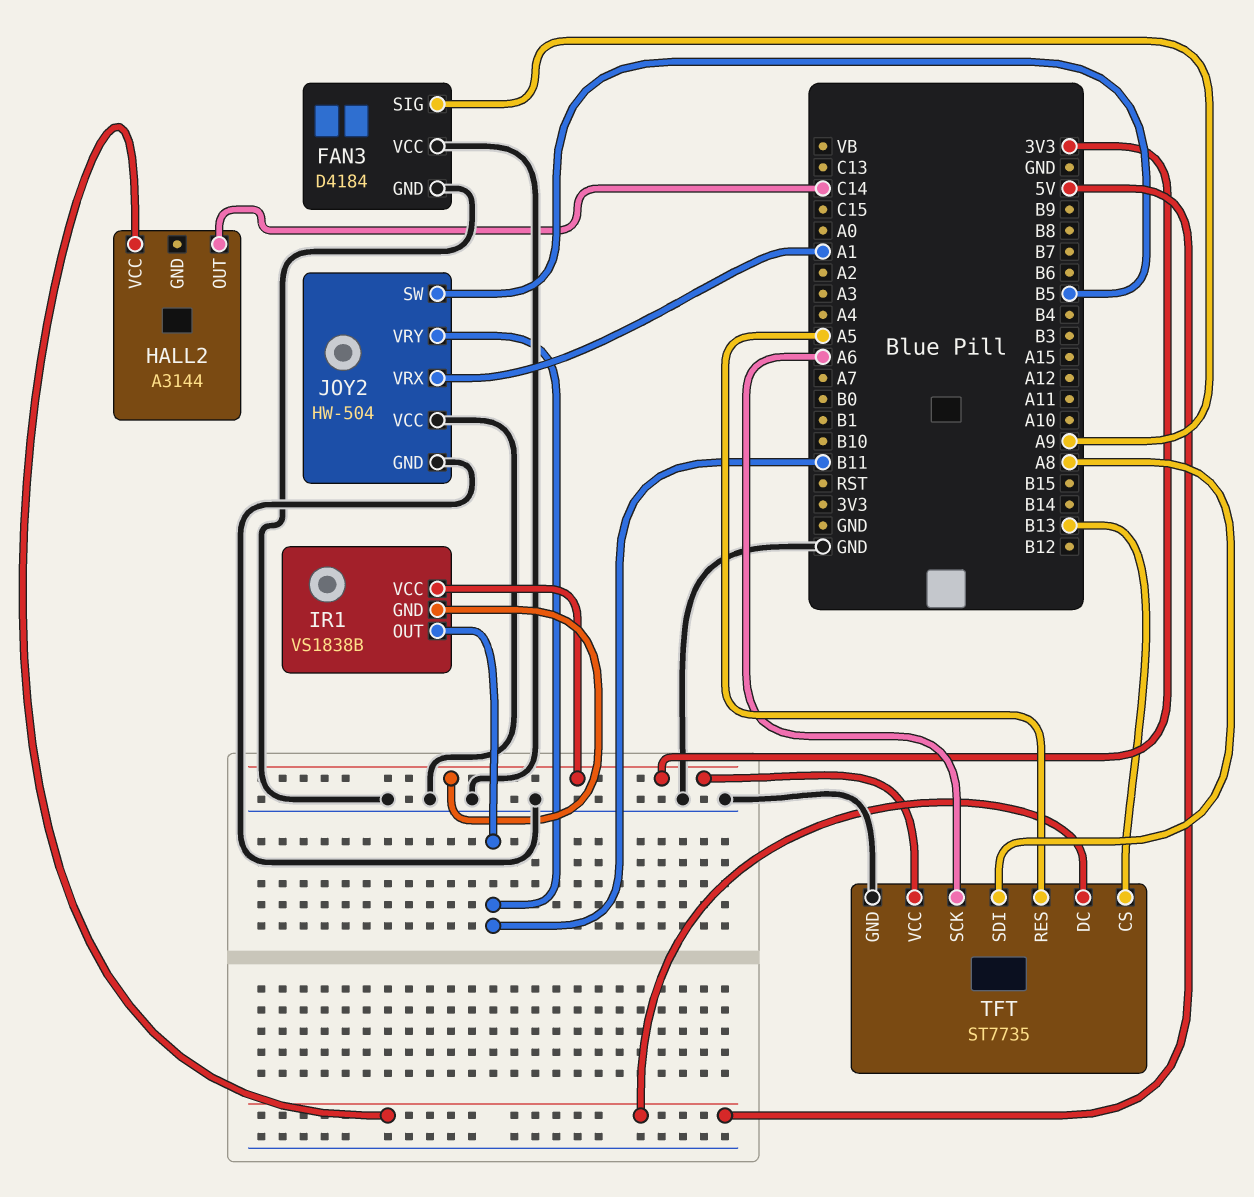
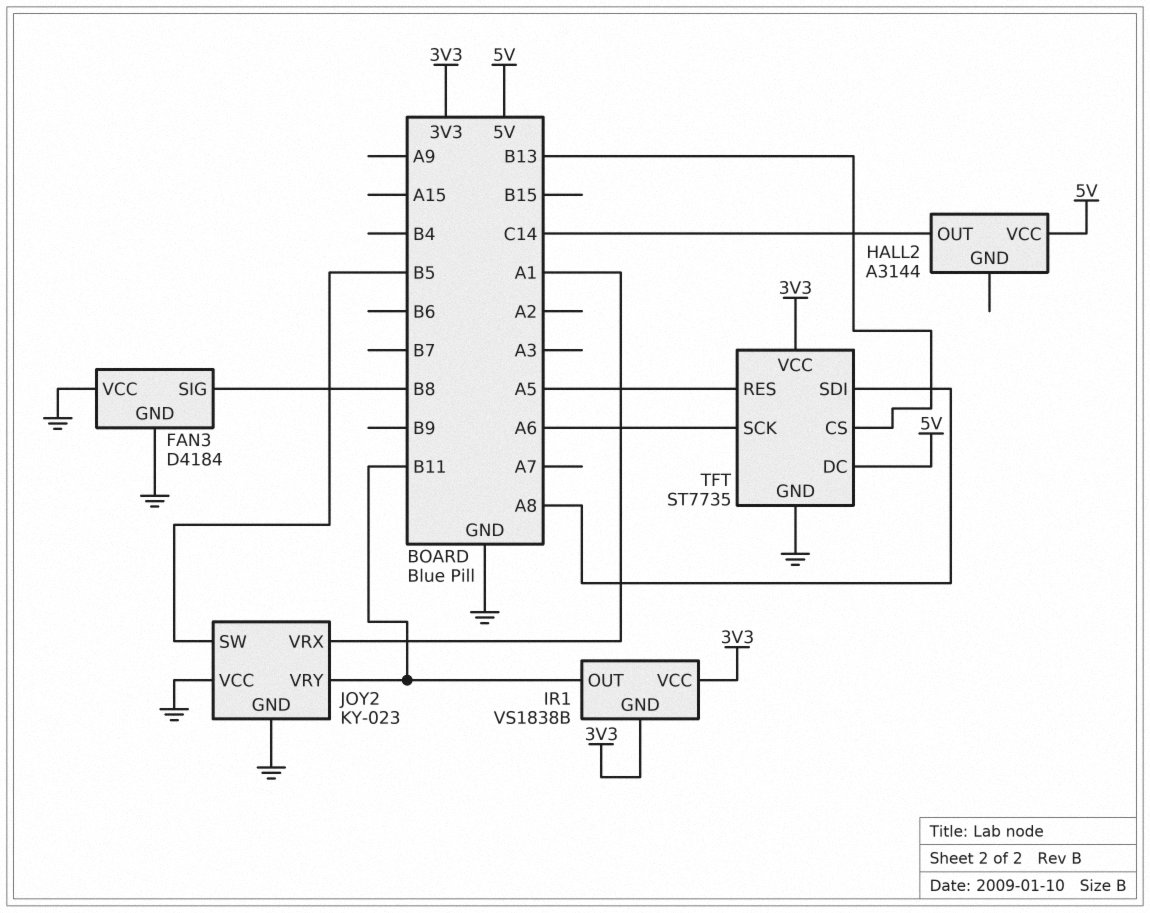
FAN3 pin SIG: A9 -> B8
JOY2: HW-504 -> KY-023

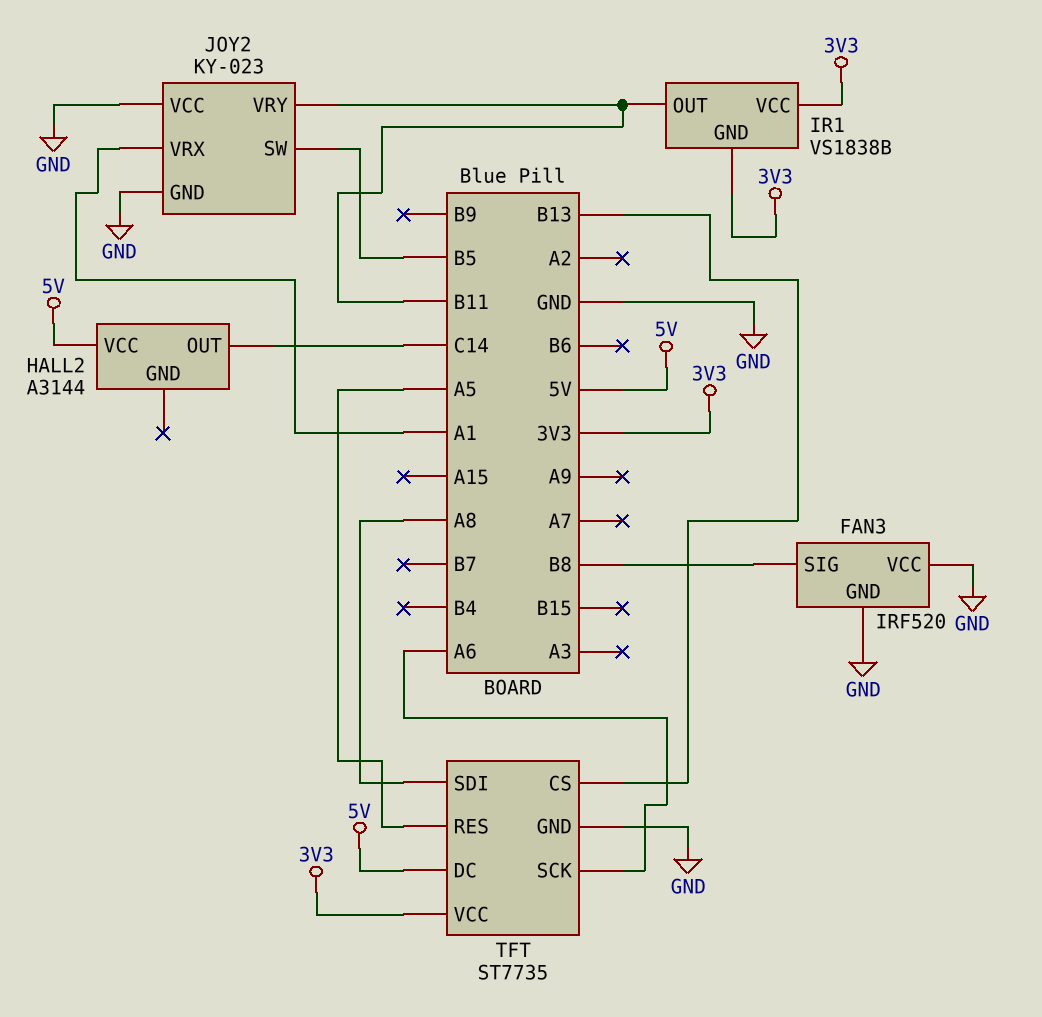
FAN3: D4184 -> IRF520

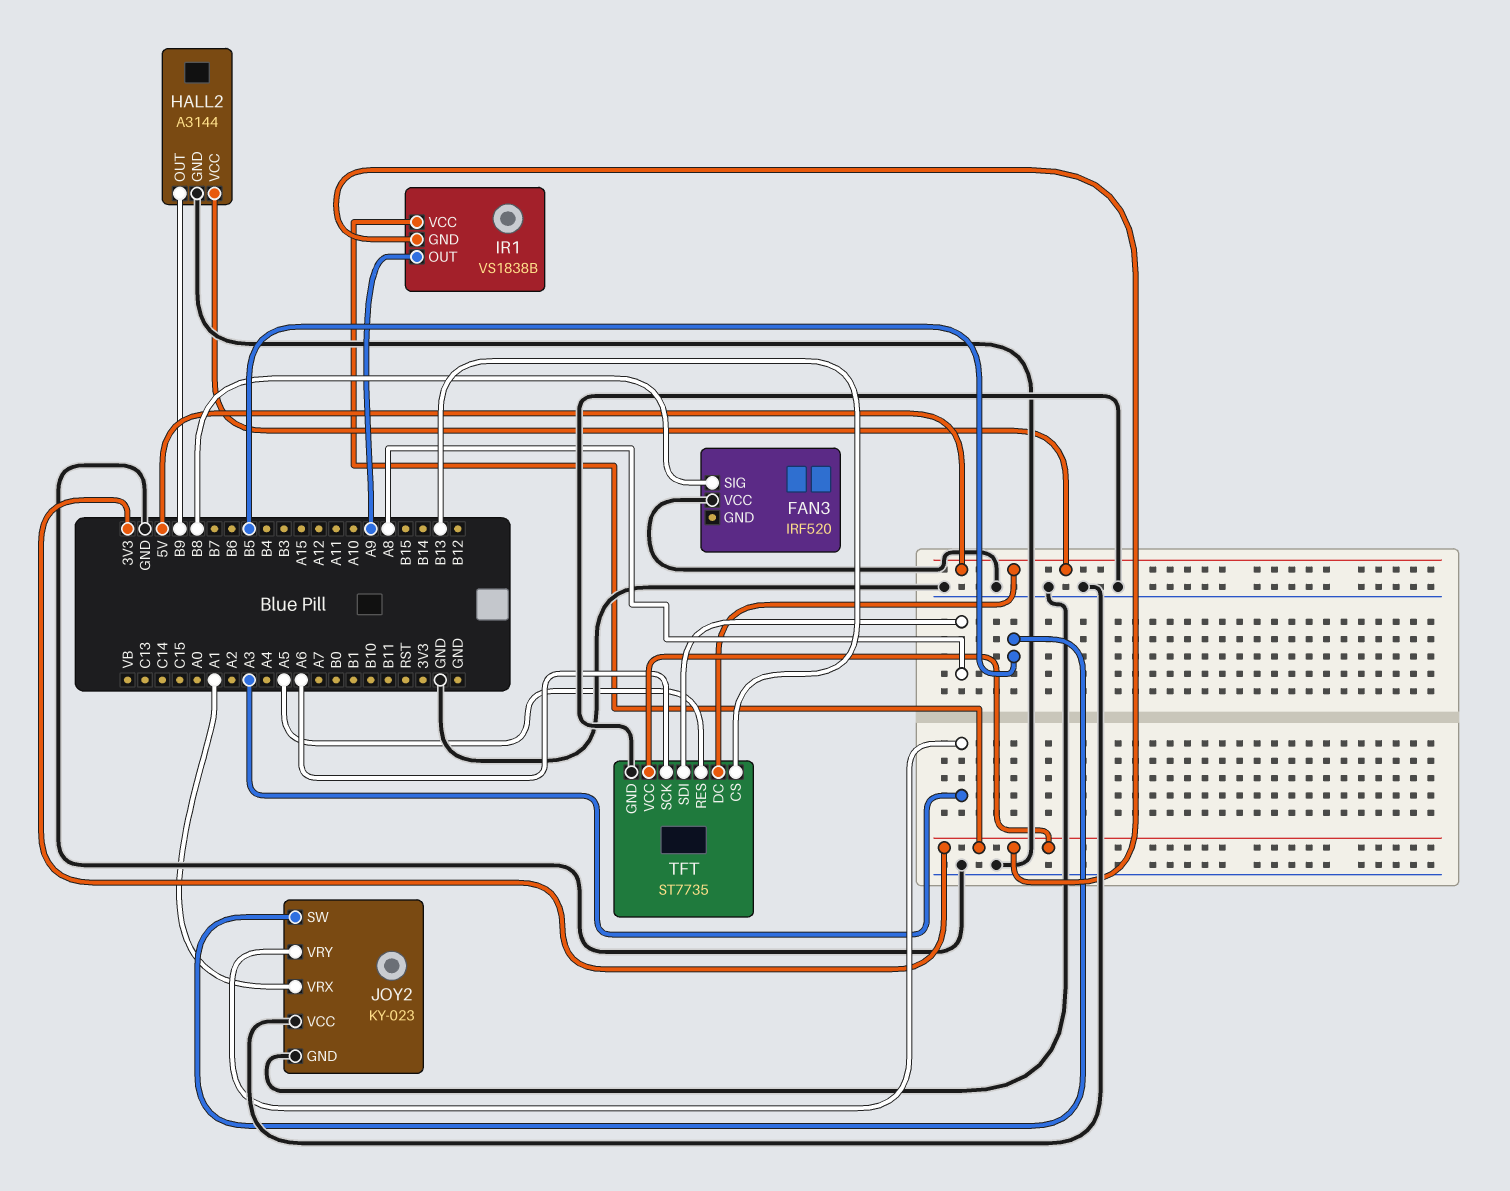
FAN3 pin GND: GND -> none
HALL2 pin GND: none -> GND
HALL2 pin OUT: C14 -> B9
IR1 pin OUT: B11 -> A9
JOY2 pin VRY: B11 -> A3

